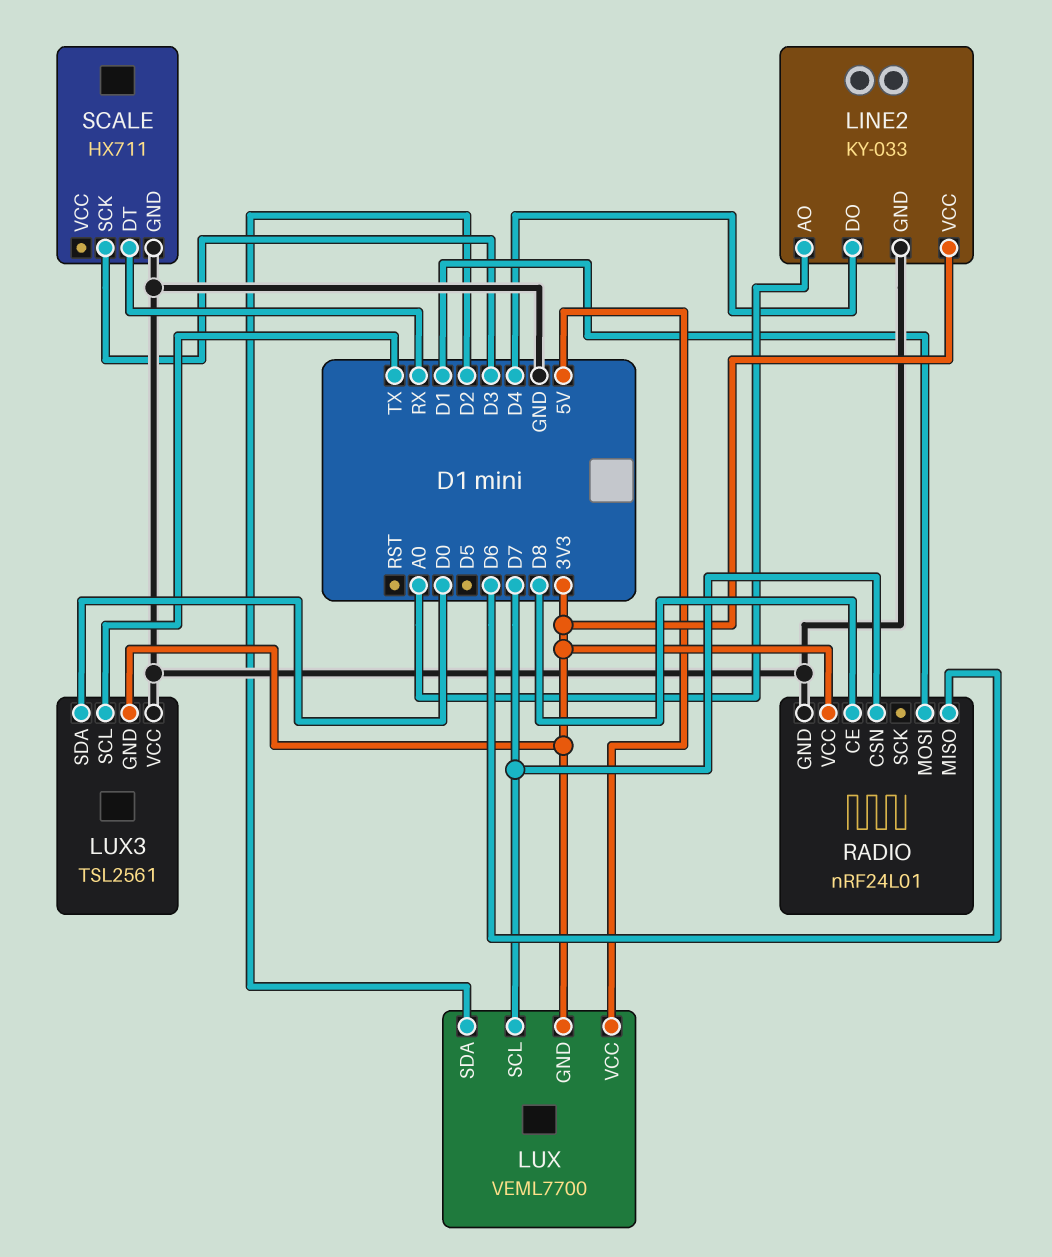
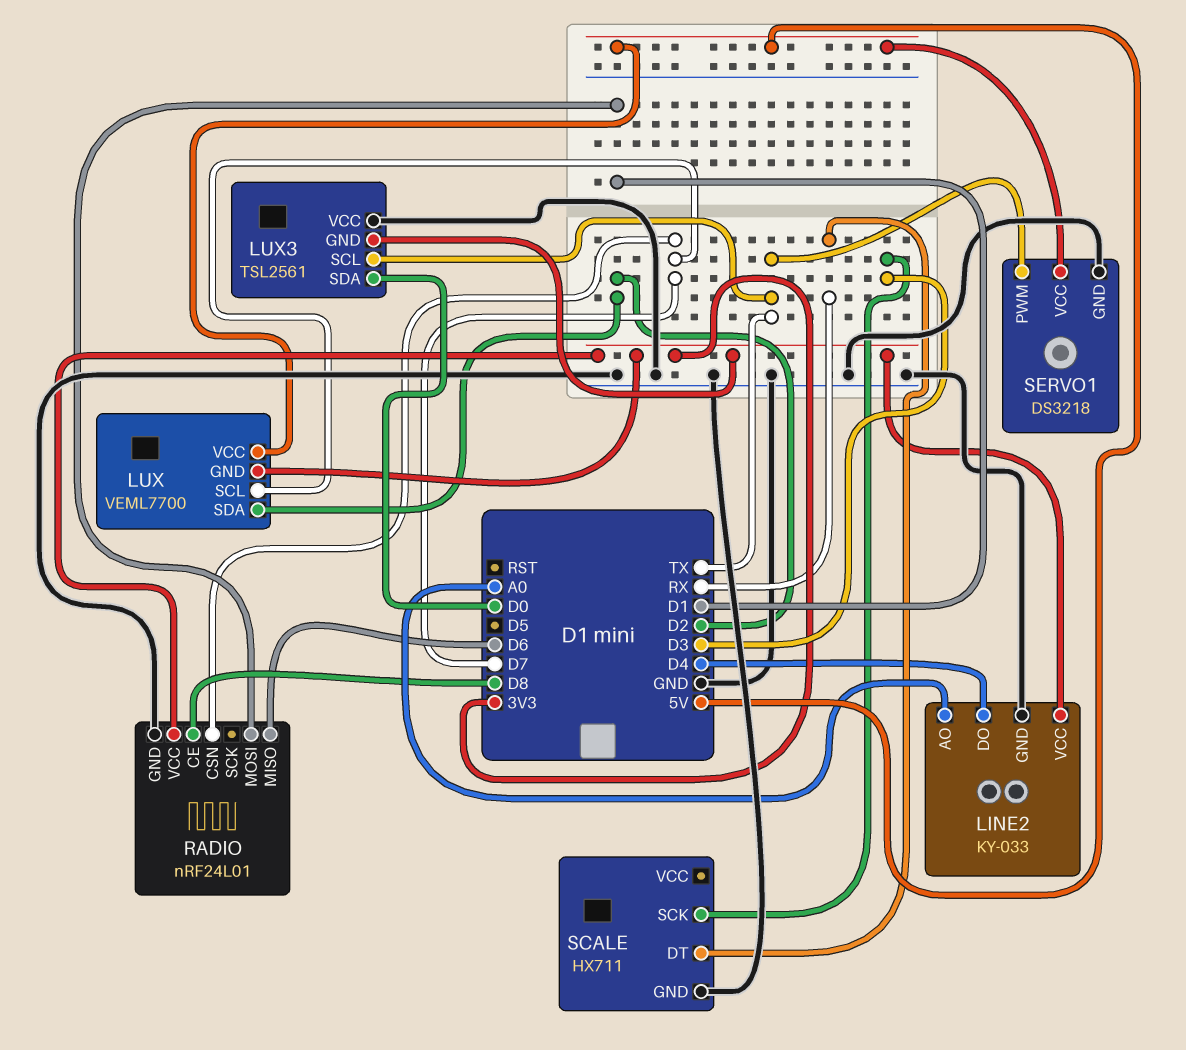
SERVO1: none -> DS3218
SERVO1 pin GND: none -> GND
SERVO1 pin PWM: none -> TX
SERVO1 pin VCC: none -> 5V

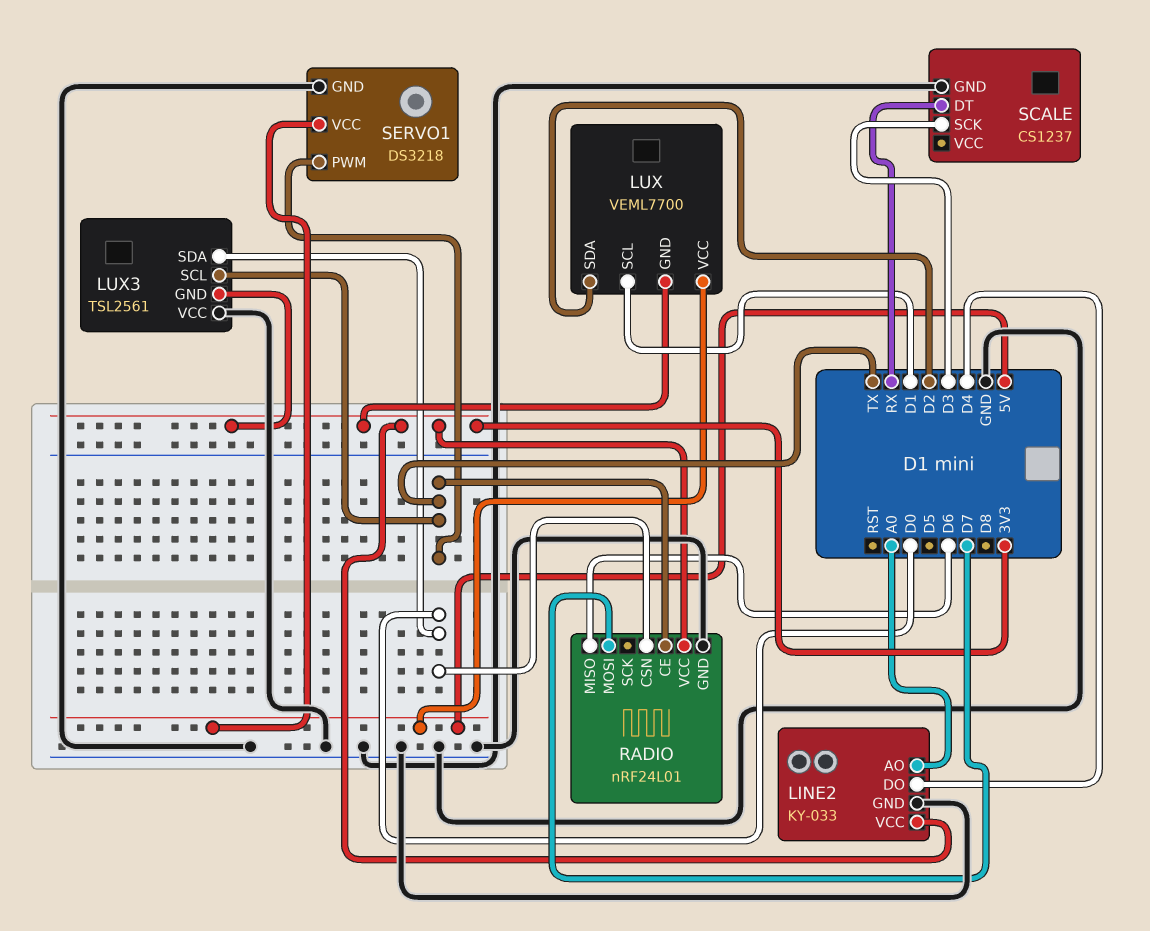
LUX pin SCL: D7 -> D1
RADIO pin CE: D8 -> TX
RADIO pin CSN: D7 -> D0
RADIO pin MOSI: D1 -> D7
SCALE: HX711 -> CS1237

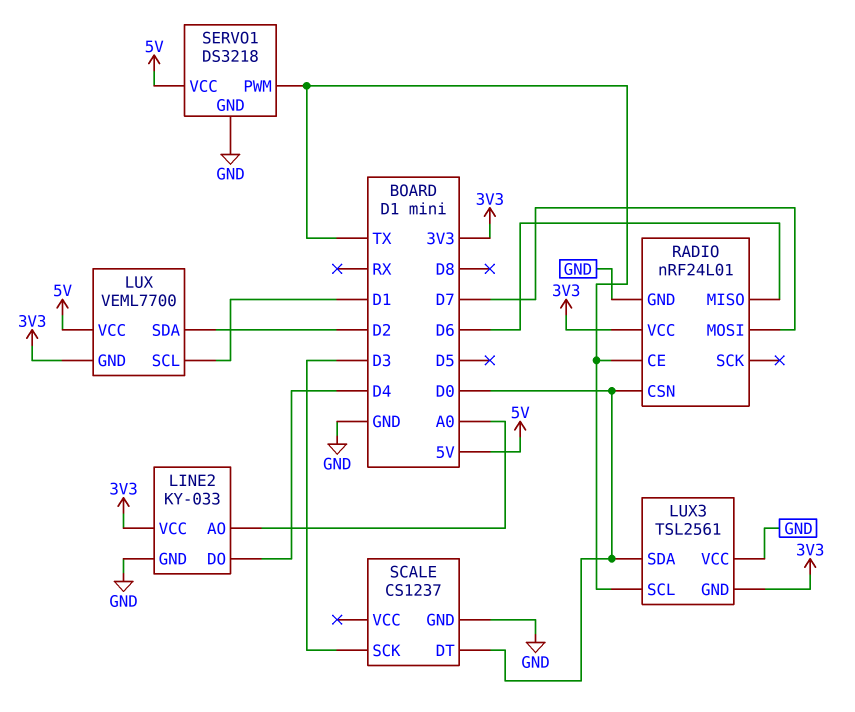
SCALE pin DT: RX -> D0

